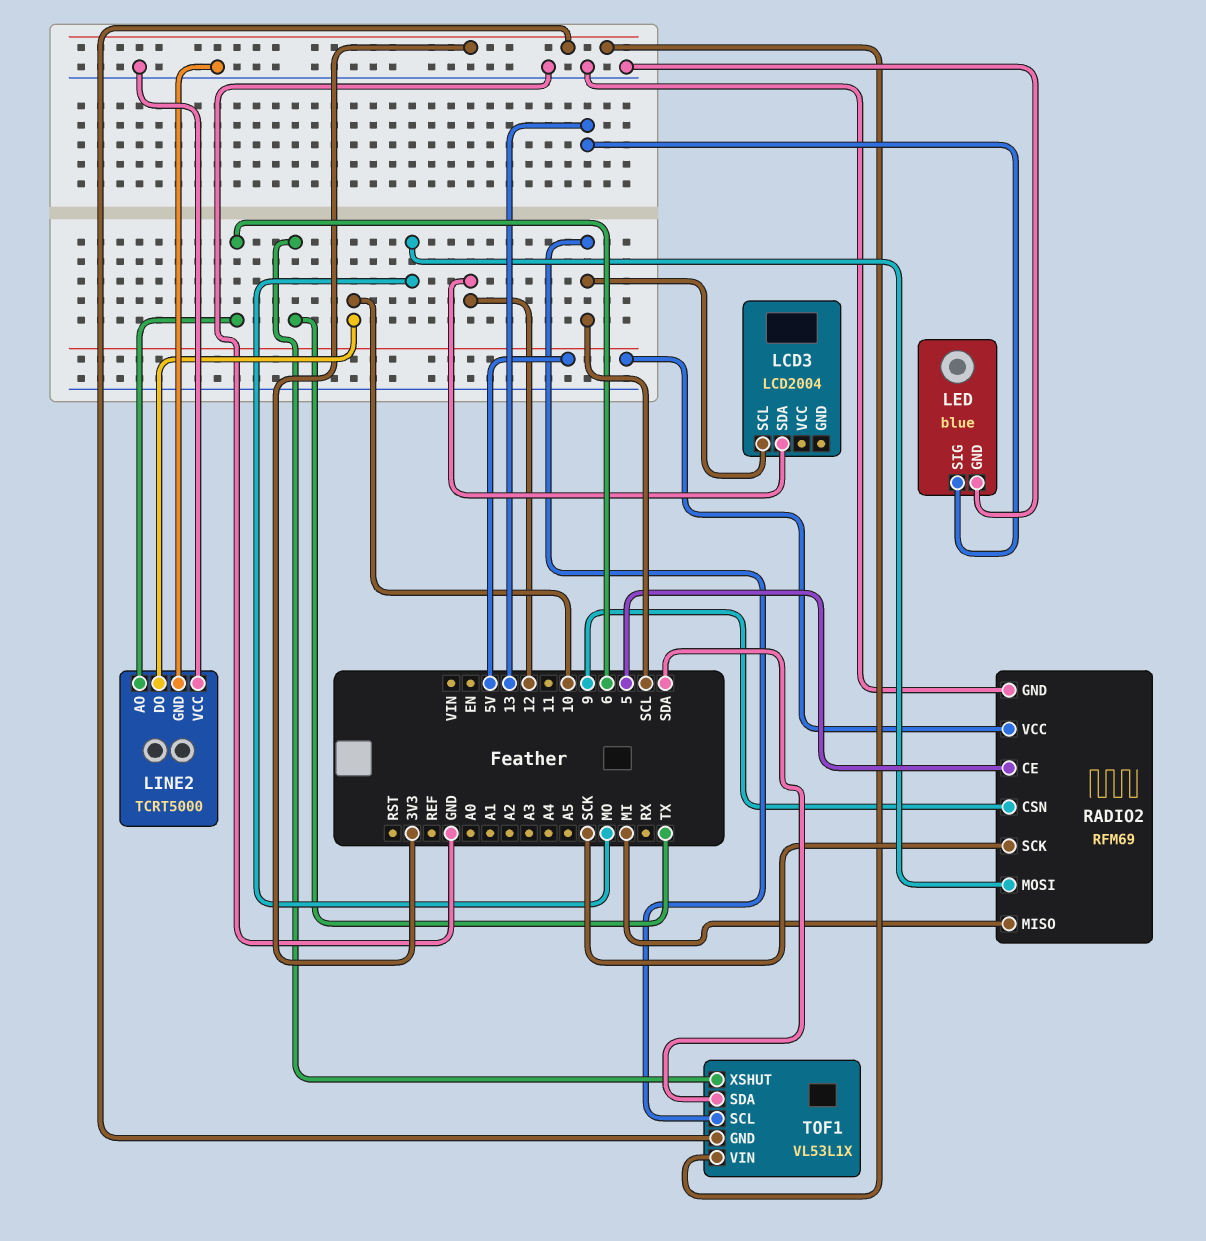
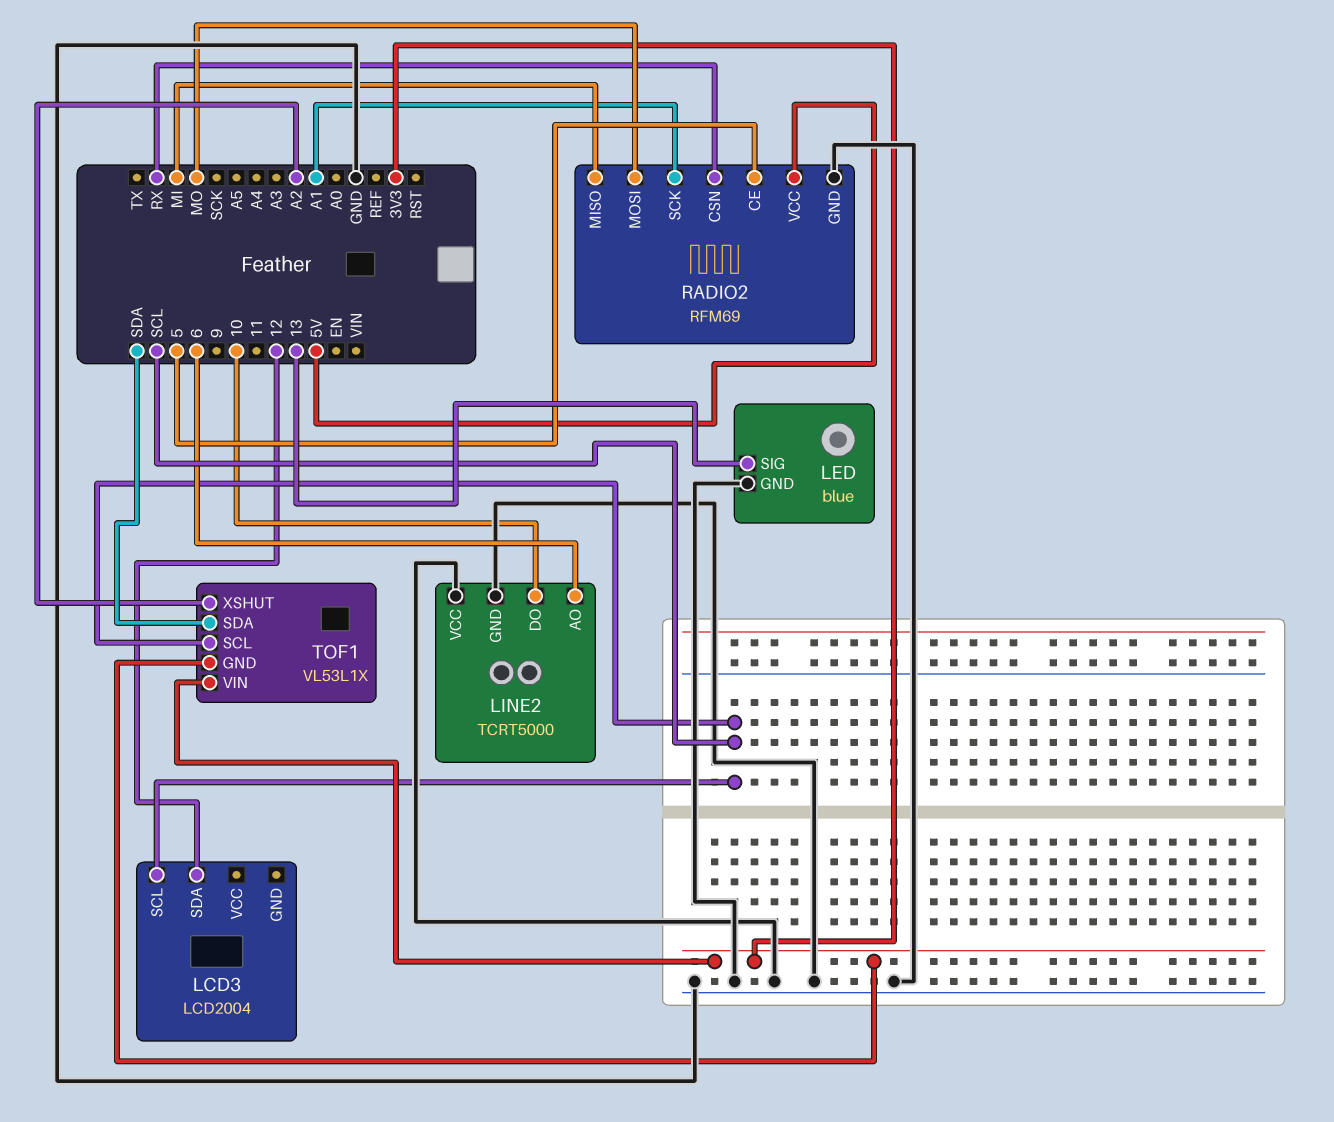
RADIO2 pin CSN: 9 -> RX
RADIO2 pin SCK: SCK -> A1
TOF1 pin XSHUT: TX -> A2

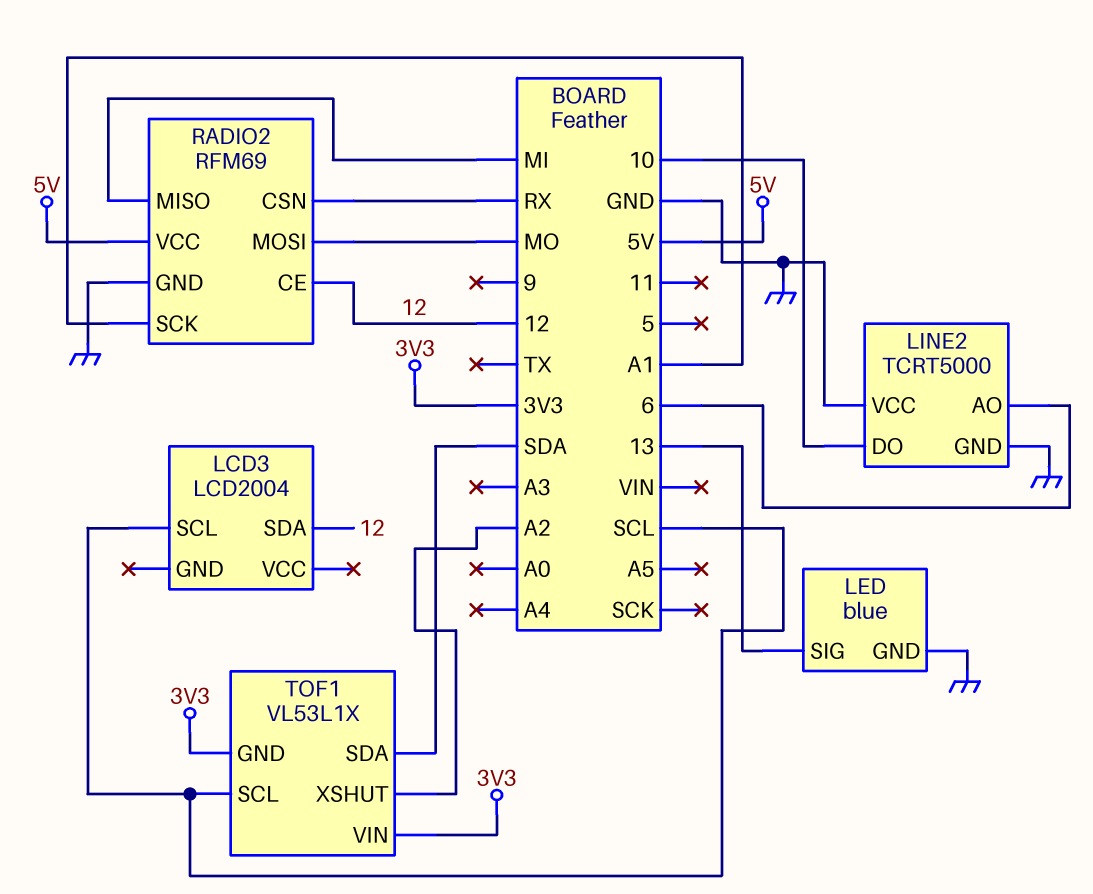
RADIO2 pin CE: 5 -> 12

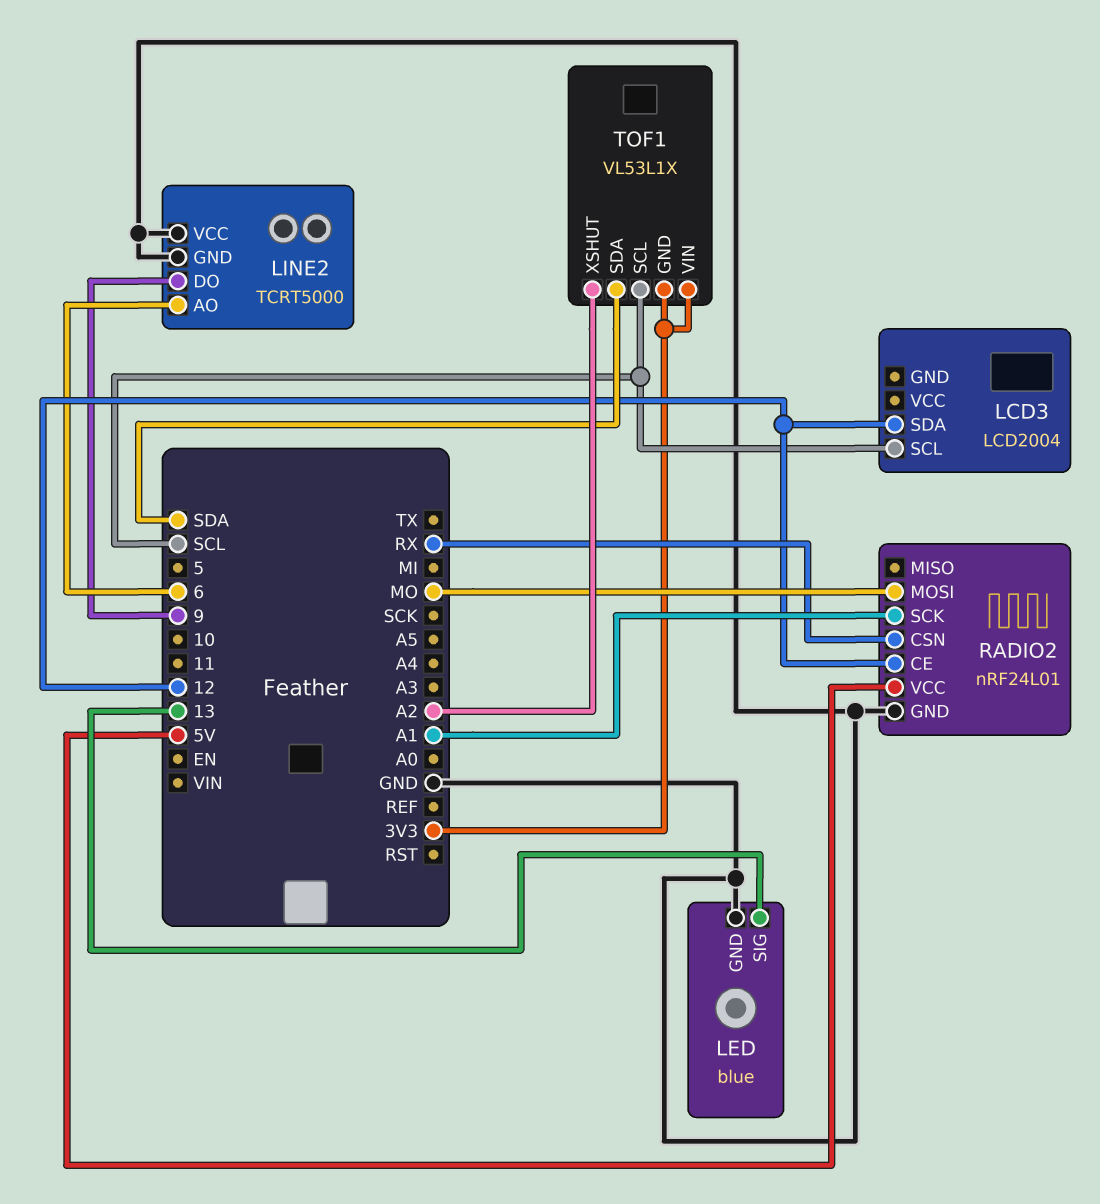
LINE2 pin DO: 10 -> 9
RADIO2: RFM69 -> nRF24L01
RADIO2 pin MISO: MI -> none

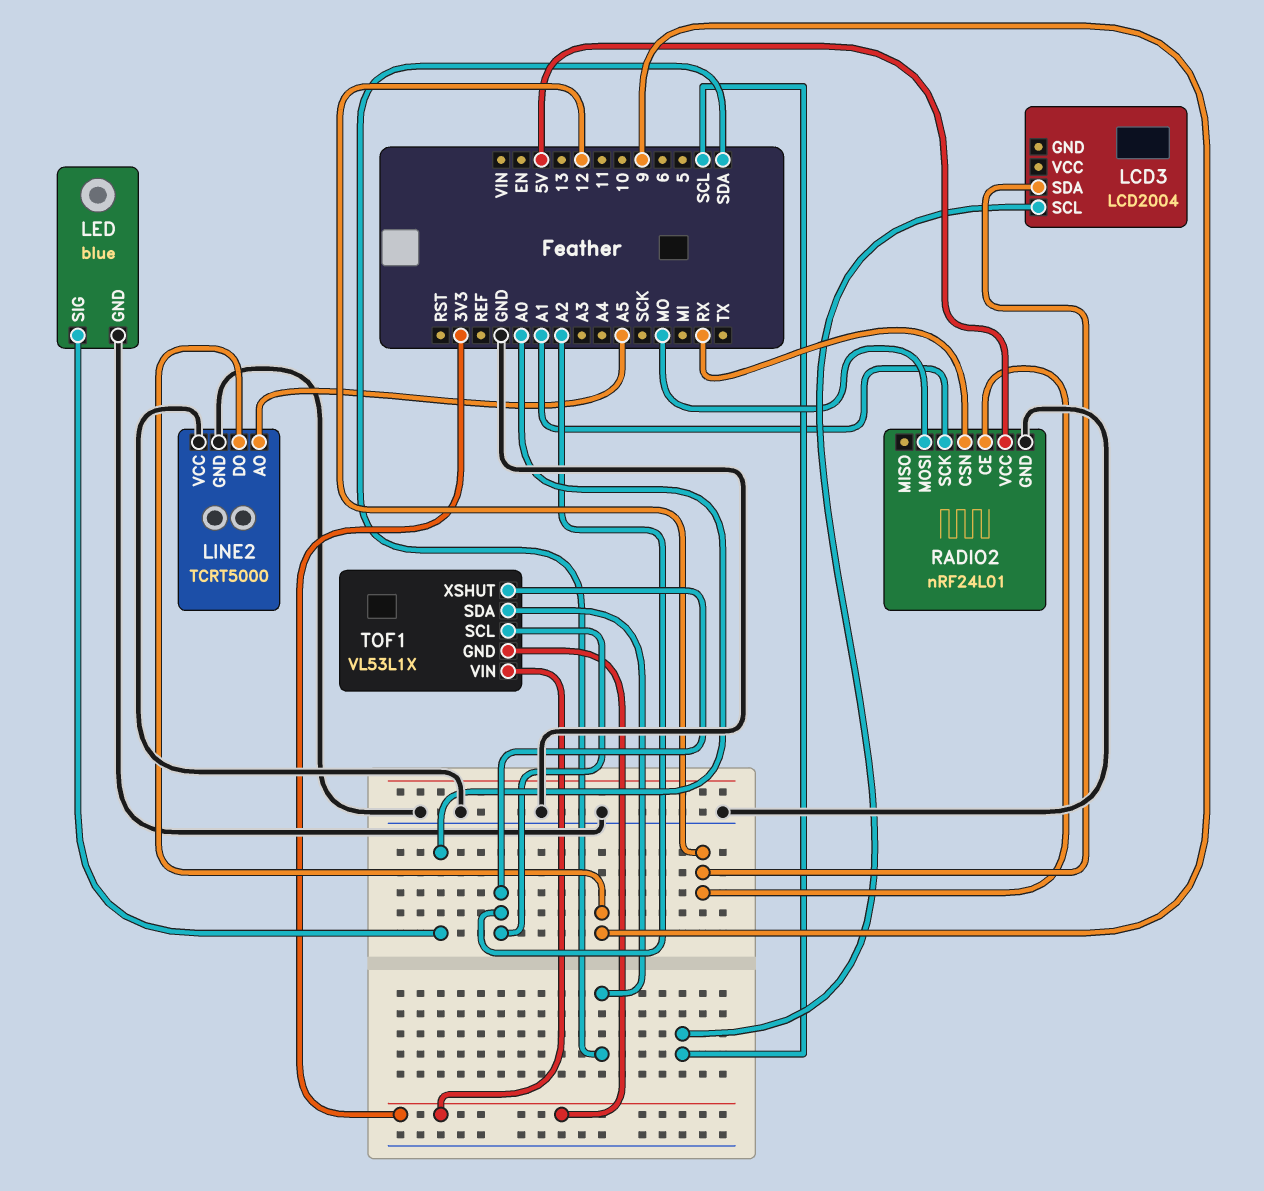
LED pin SIG: 13 -> A0
LINE2 pin AO: 6 -> A5
TOF1 pin SCL: SCL -> A2

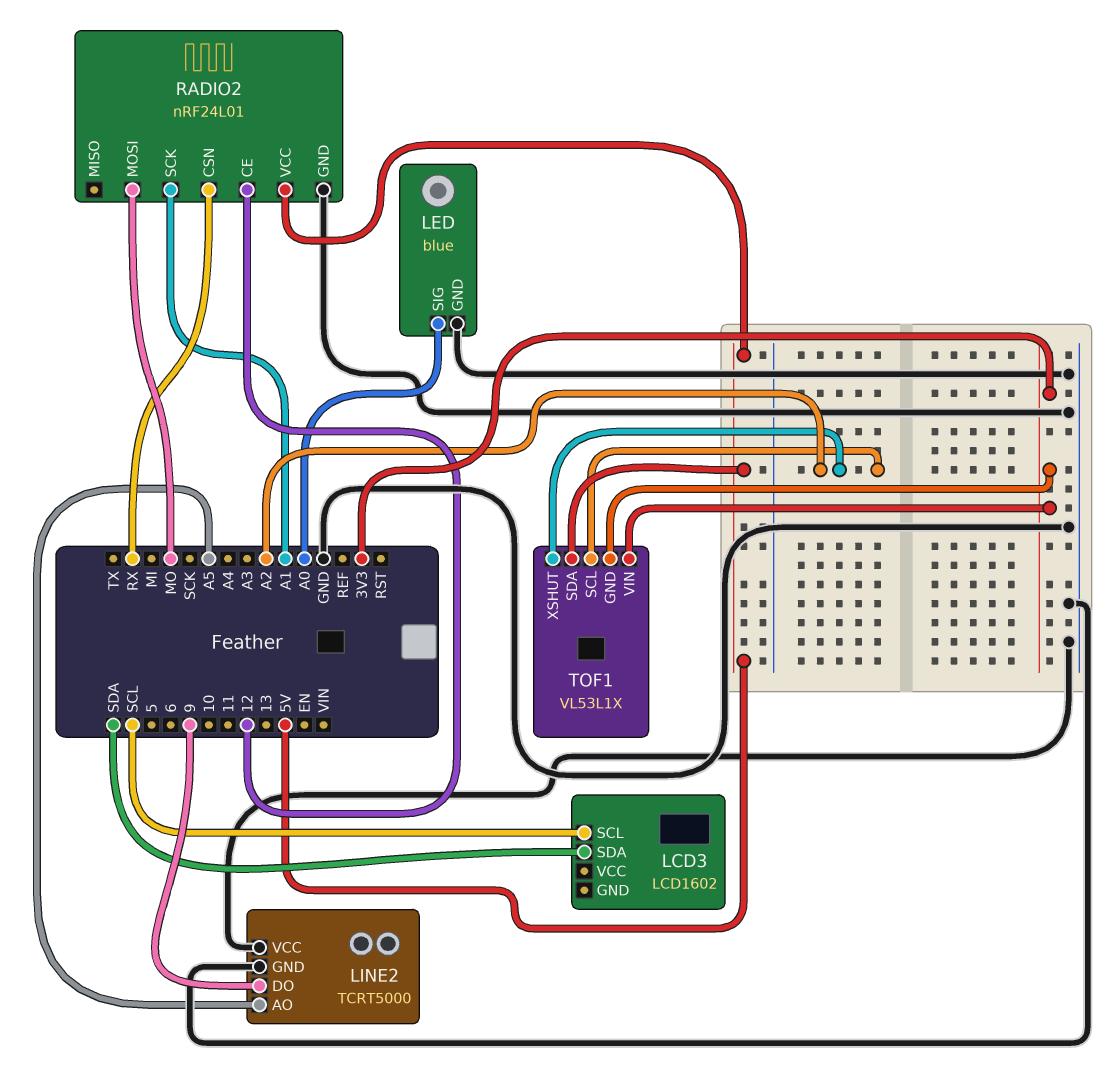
LCD3: LCD2004 -> LCD1602
LCD3 pin SDA: 12 -> SDA
TOF1 pin SDA: SDA -> 5V

